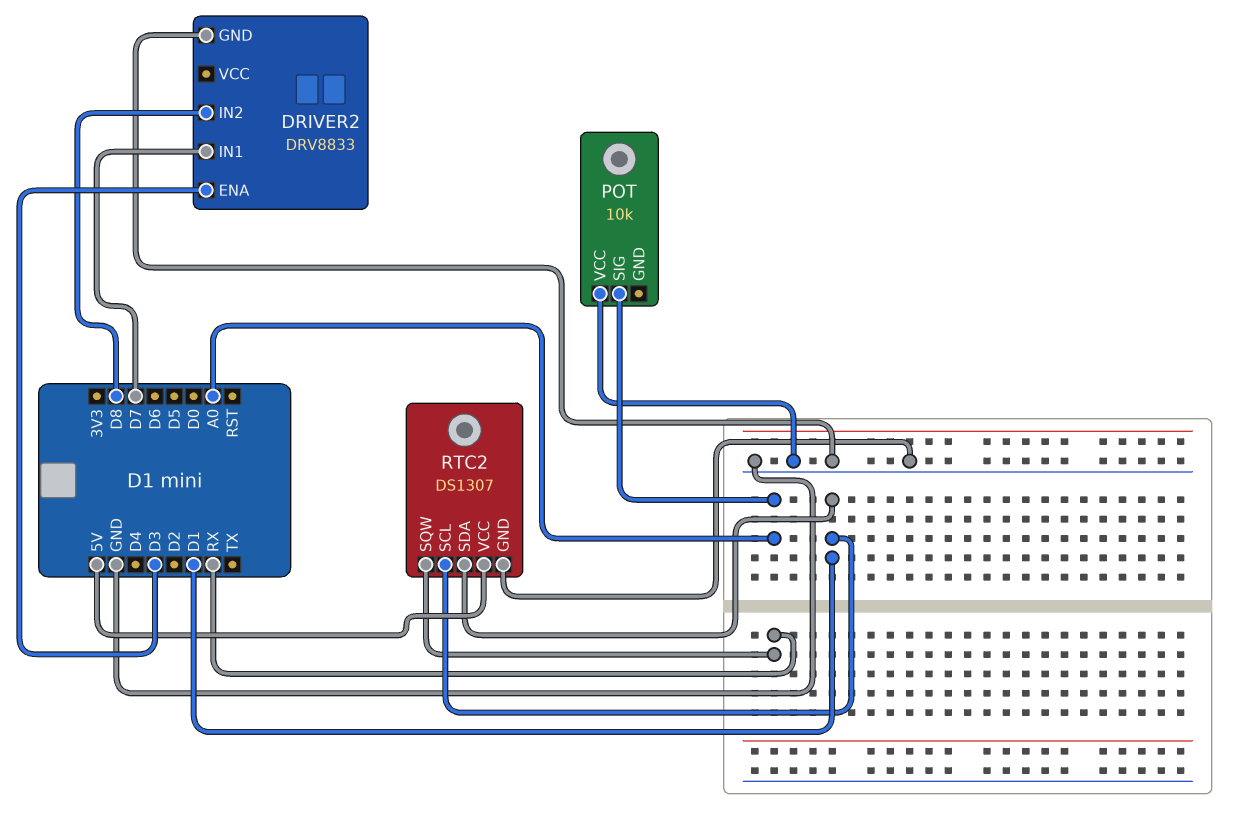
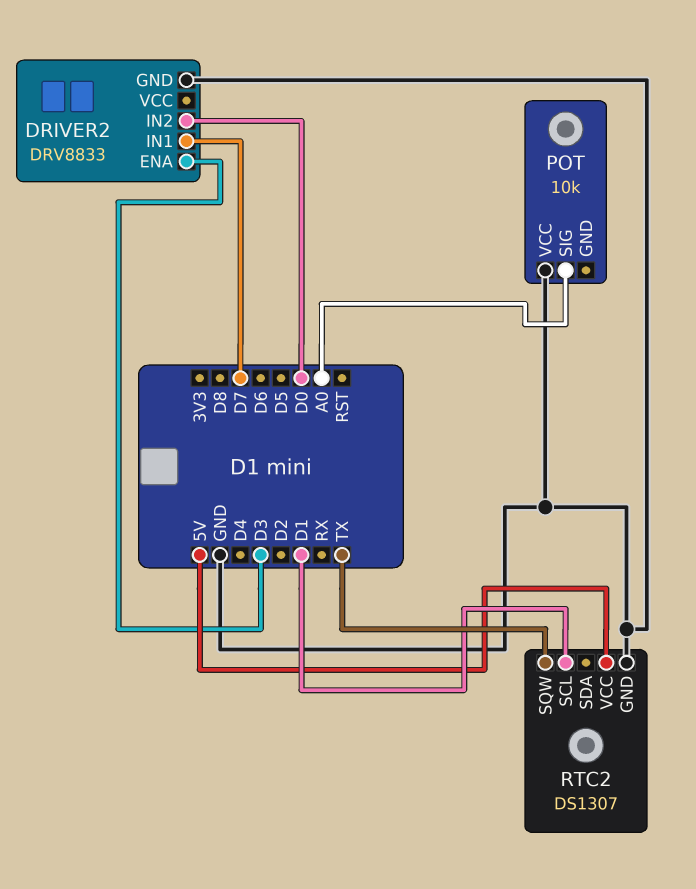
DRIVER2 pin IN2: D8 -> D0
RTC2 pin SDA: D1 -> none
RTC2 pin SQW: RX -> TX

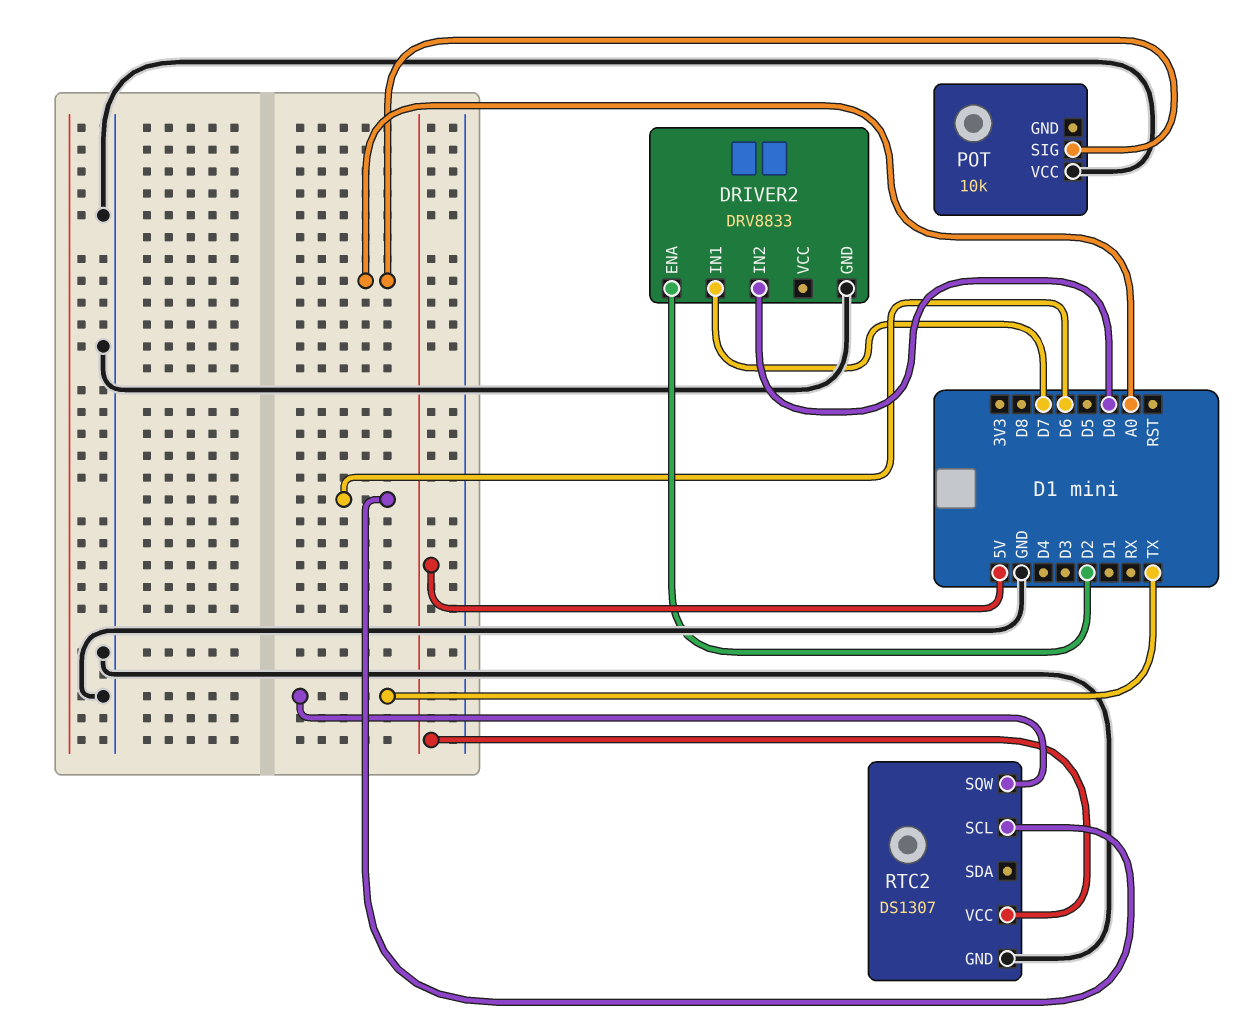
DRIVER2 pin ENA: D3 -> D2
RTC2 pin SCL: D1 -> D6

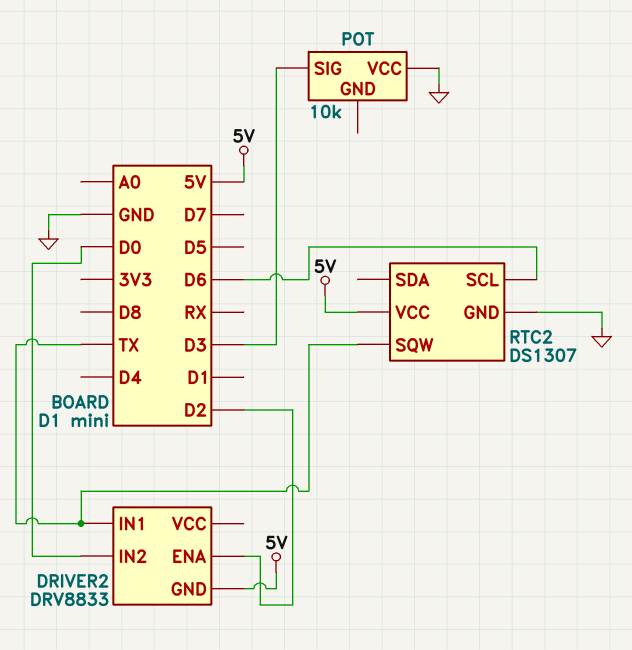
DRIVER2 pin GND: GND -> 5V
DRIVER2 pin IN1: D7 -> TX
POT pin SIG: A0 -> D3

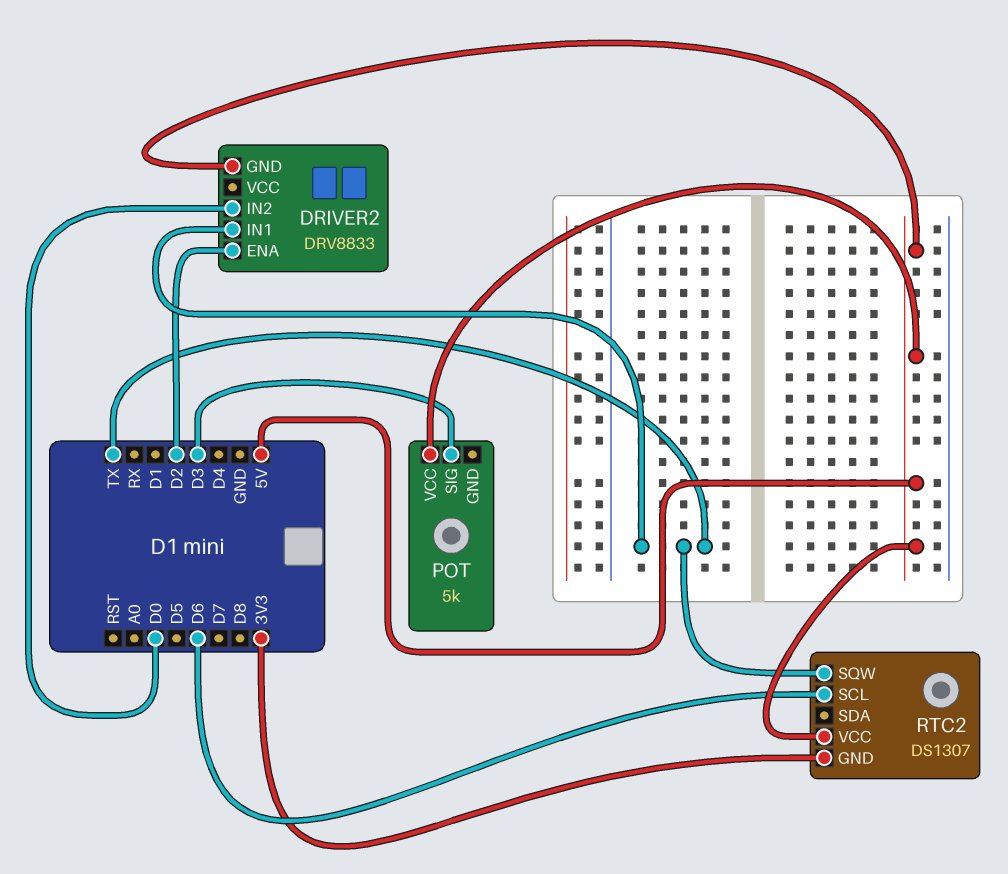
POT: 10k -> 5k
POT pin VCC: GND -> 5V
RTC2 pin GND: GND -> 3V3

